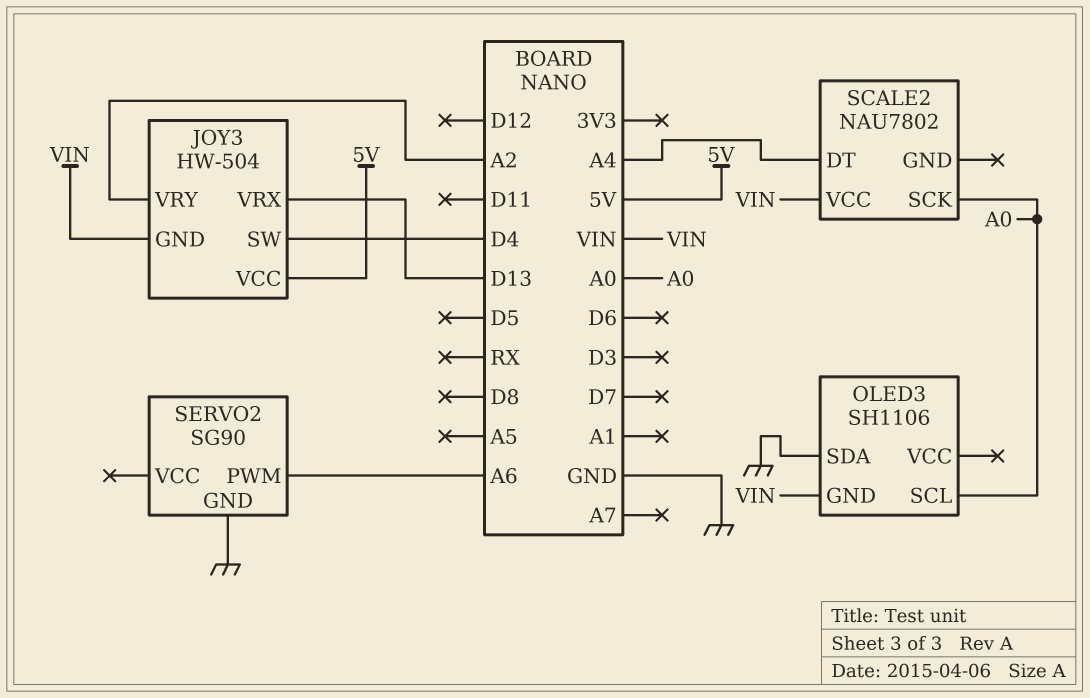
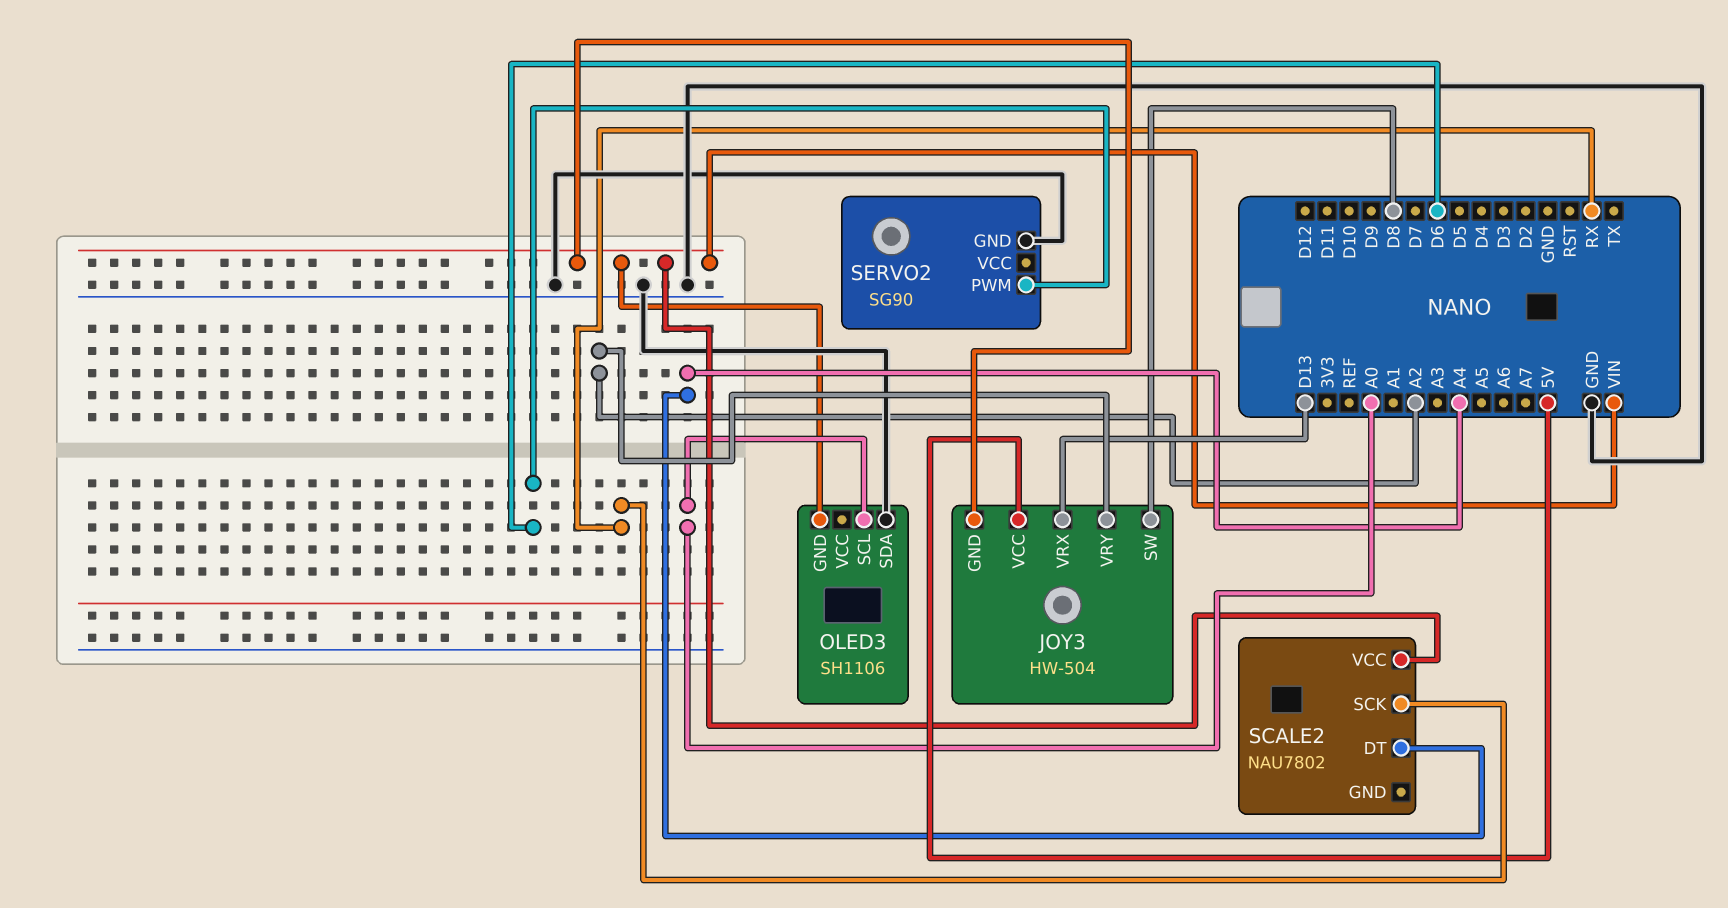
JOY3 pin SW: D4 -> D8
SCALE2 pin SCK: A0 -> RX
SERVO2 pin PWM: A6 -> D6

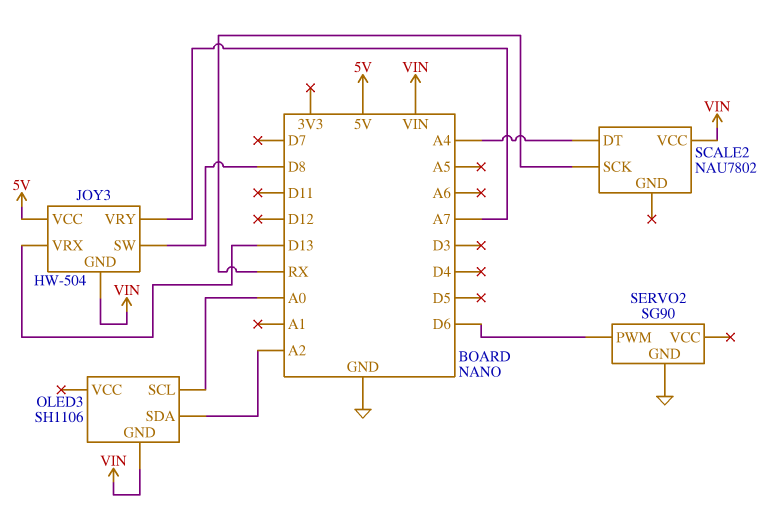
JOY3 pin VRY: A2 -> A7
OLED3 pin SDA: GND -> A2

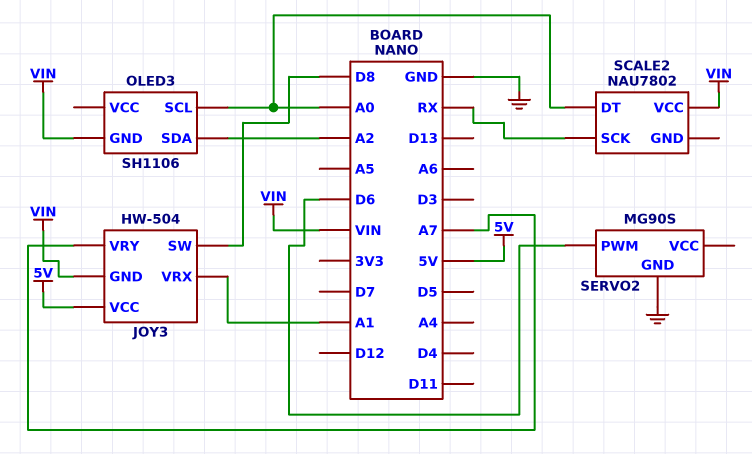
JOY3 pin VRX: D13 -> A1
SCALE2 pin DT: A4 -> A0
SERVO2: SG90 -> MG90S

